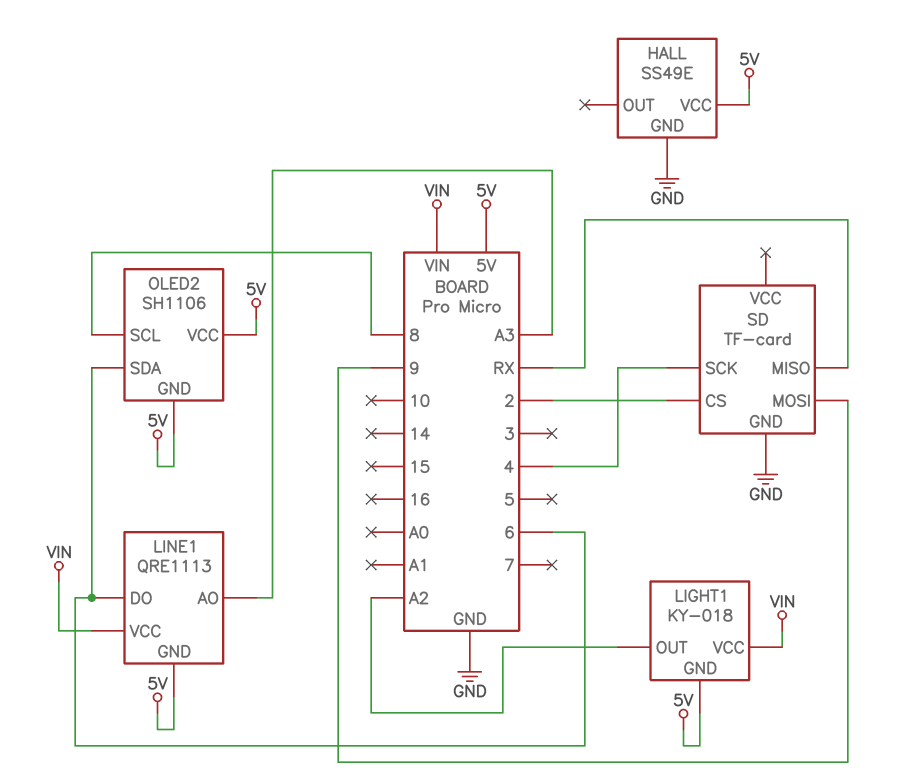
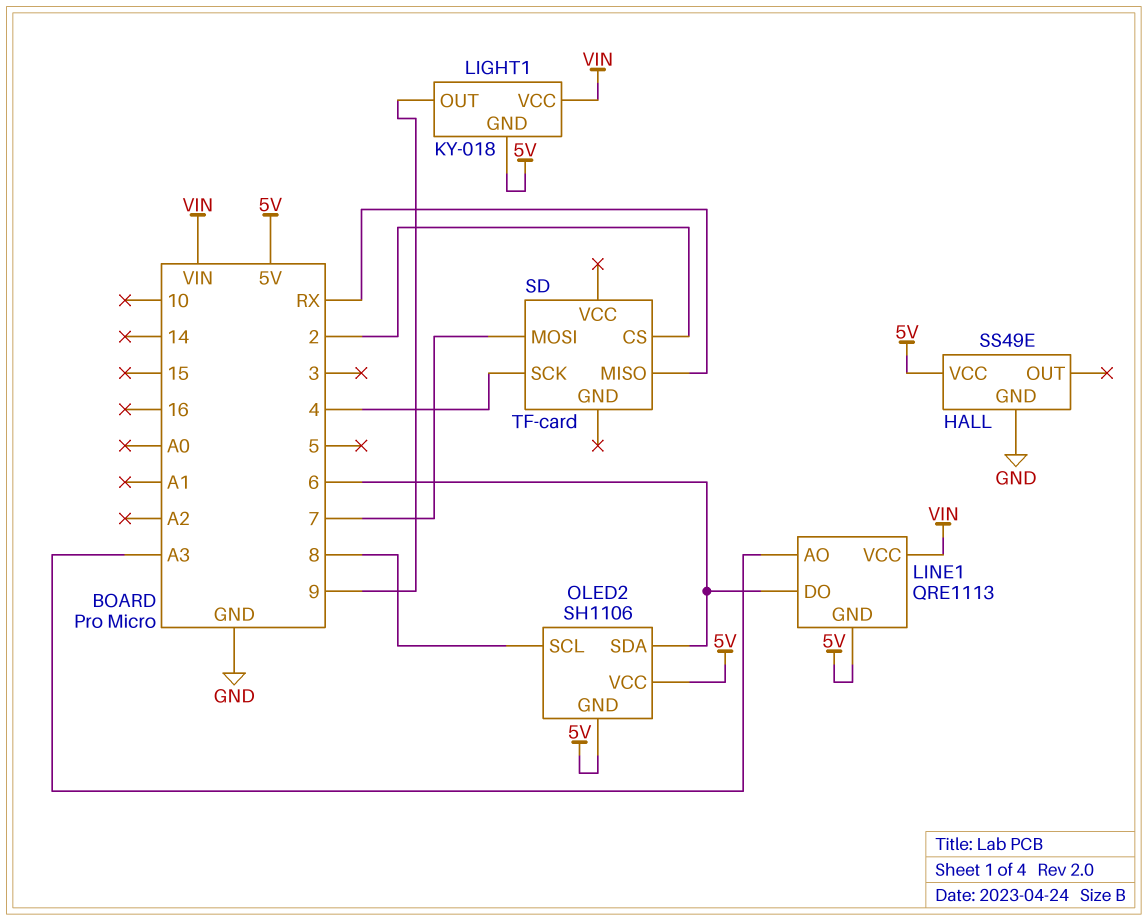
LIGHT1 pin OUT: A2 -> 9
SD pin GND: GND -> none
SD pin MOSI: 9 -> 7

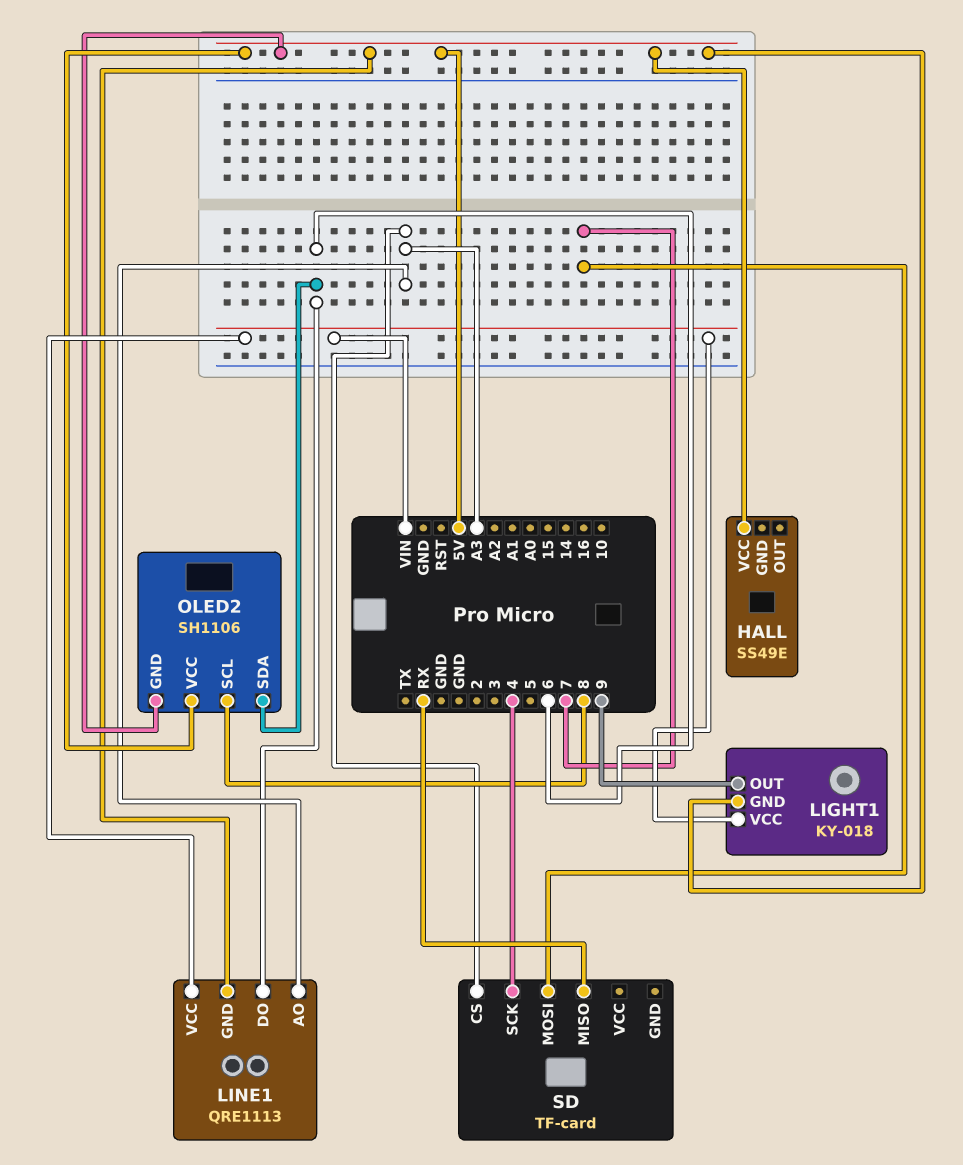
HALL pin GND: GND -> none
SD pin CS: 2 -> A3

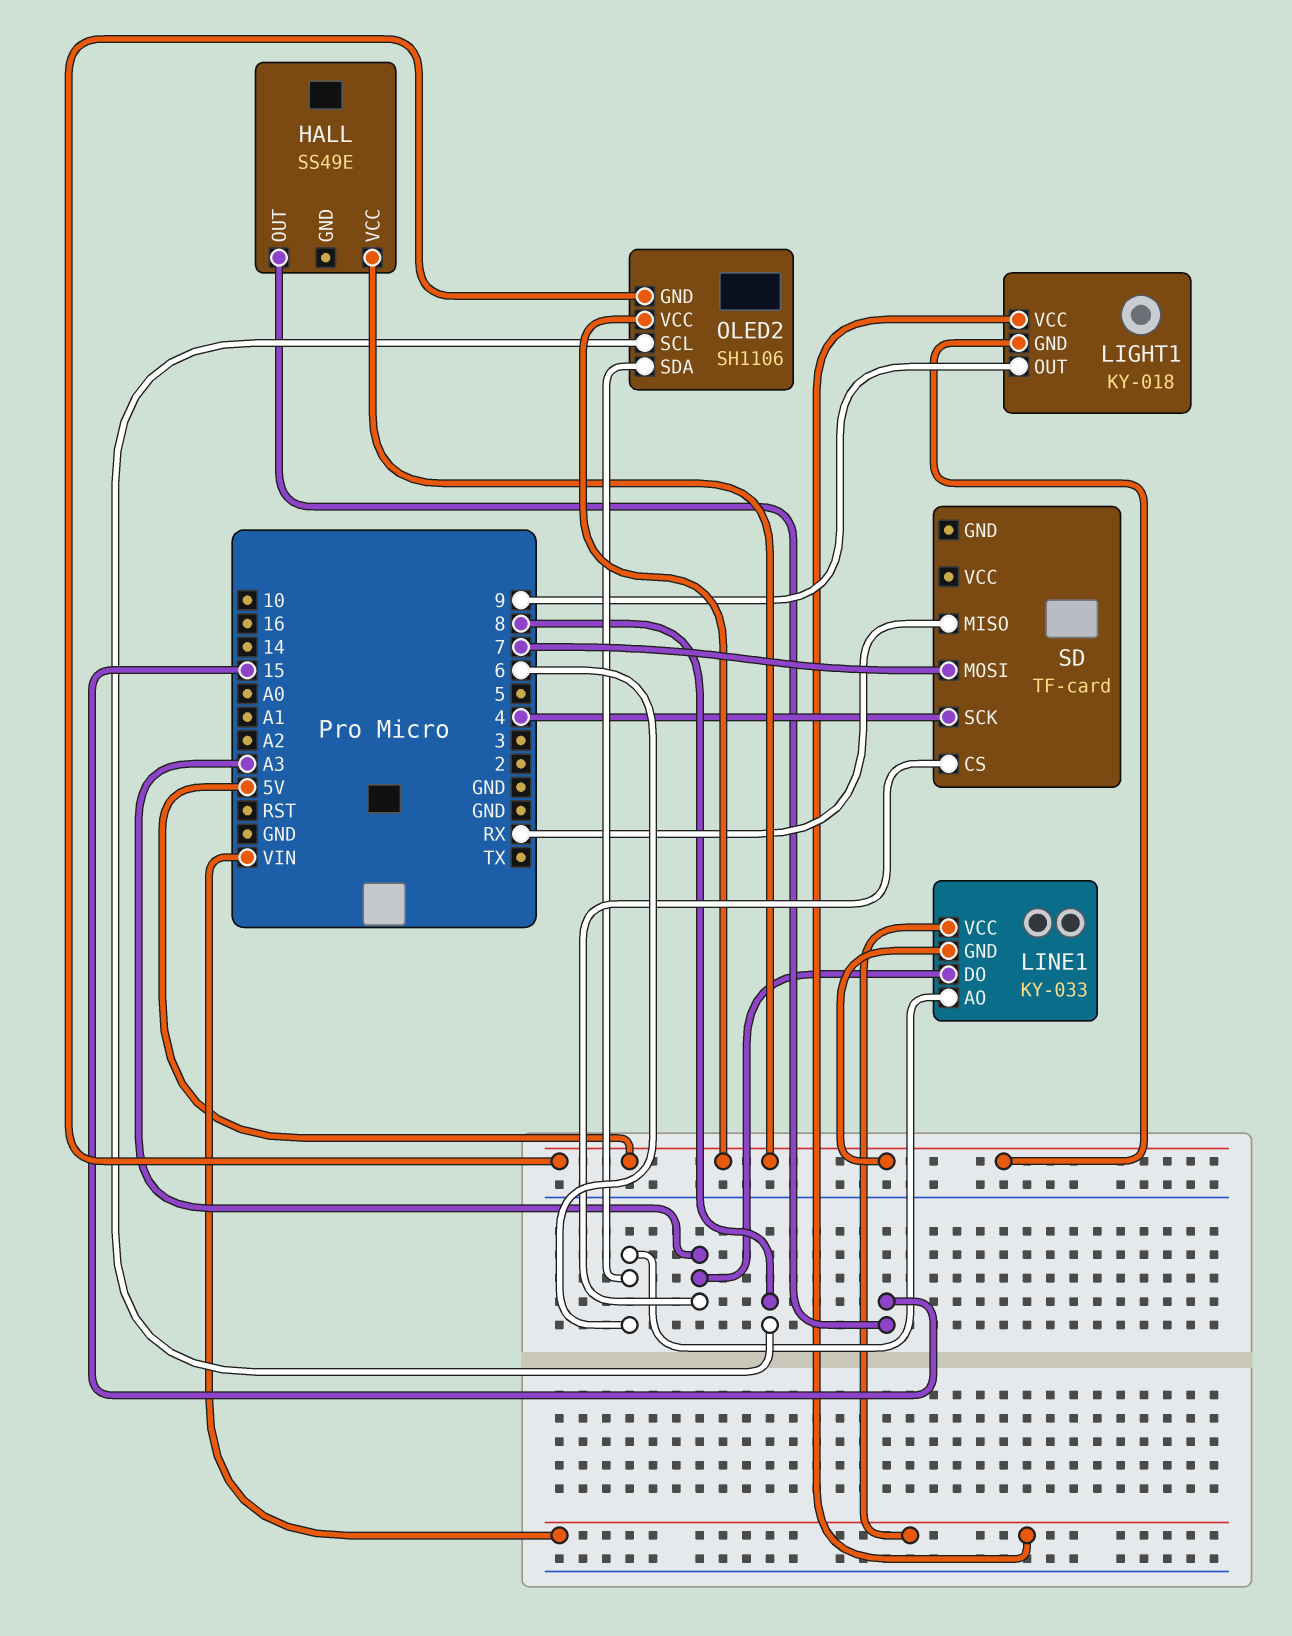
HALL pin OUT: none -> 15
LINE1: QRE1113 -> KY-033
LINE1 pin AO: A3 -> 6
LINE1 pin DO: 6 -> A3

